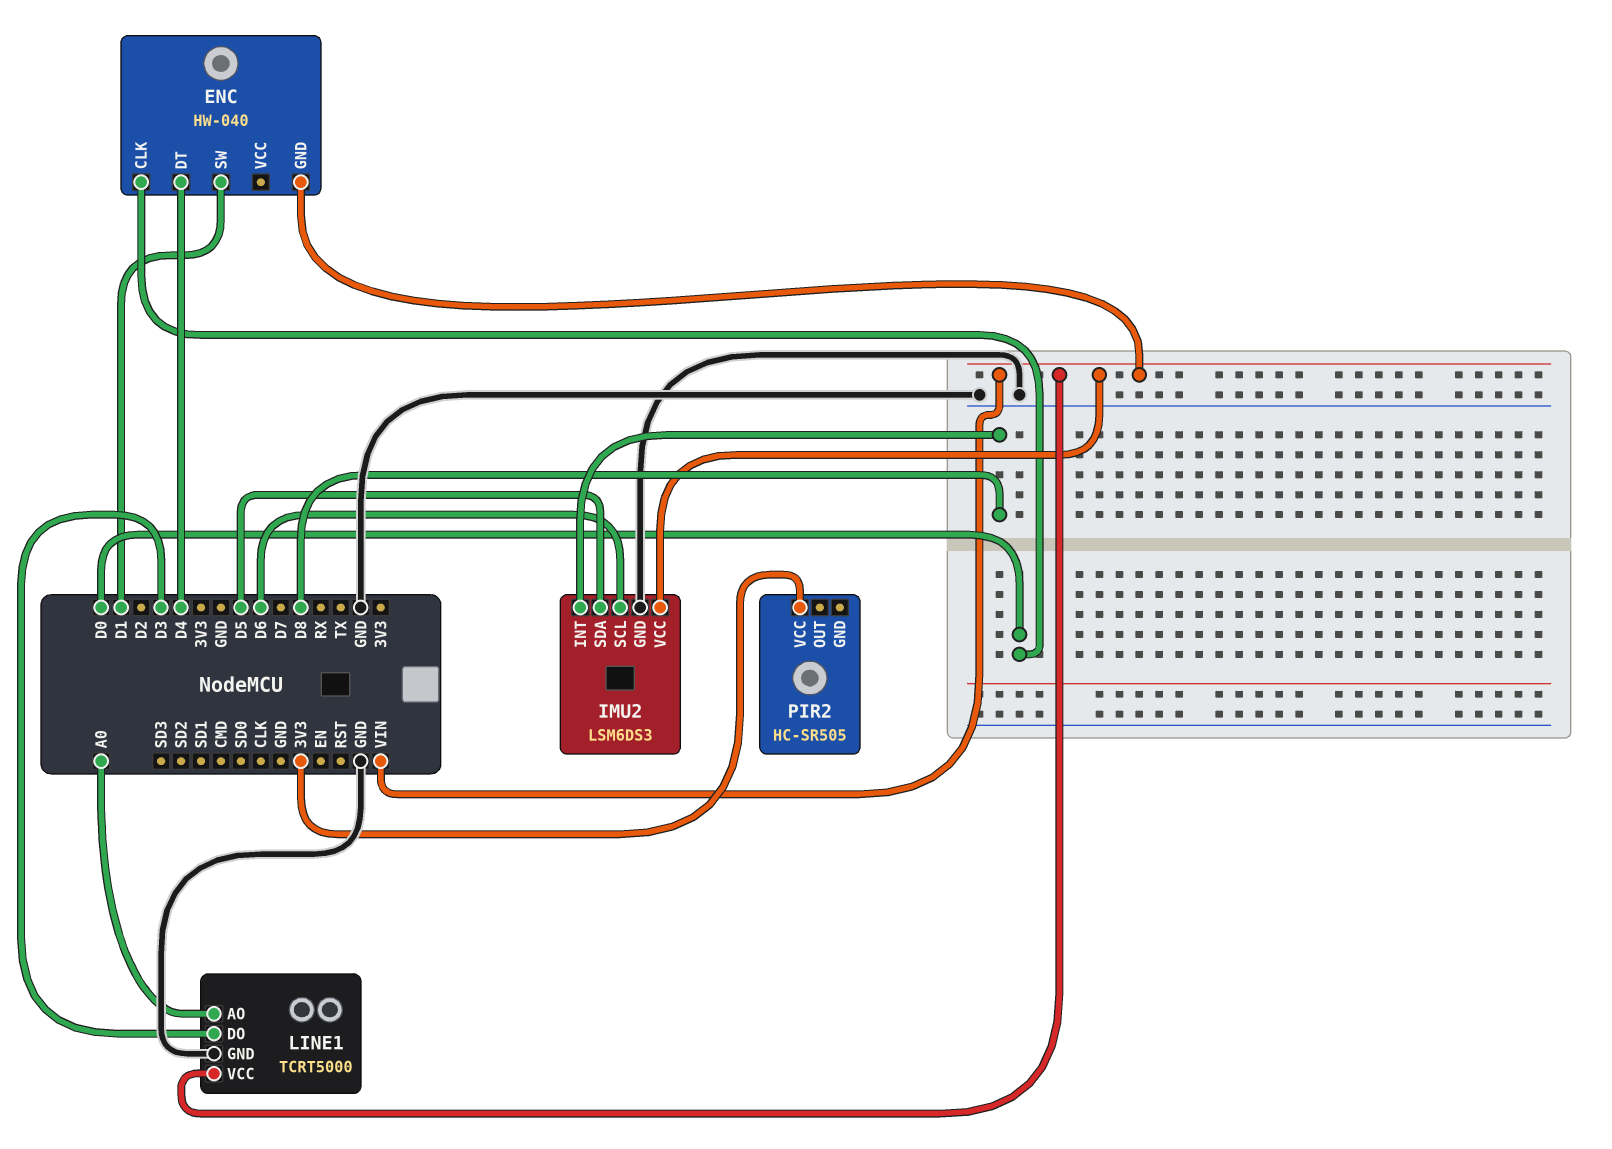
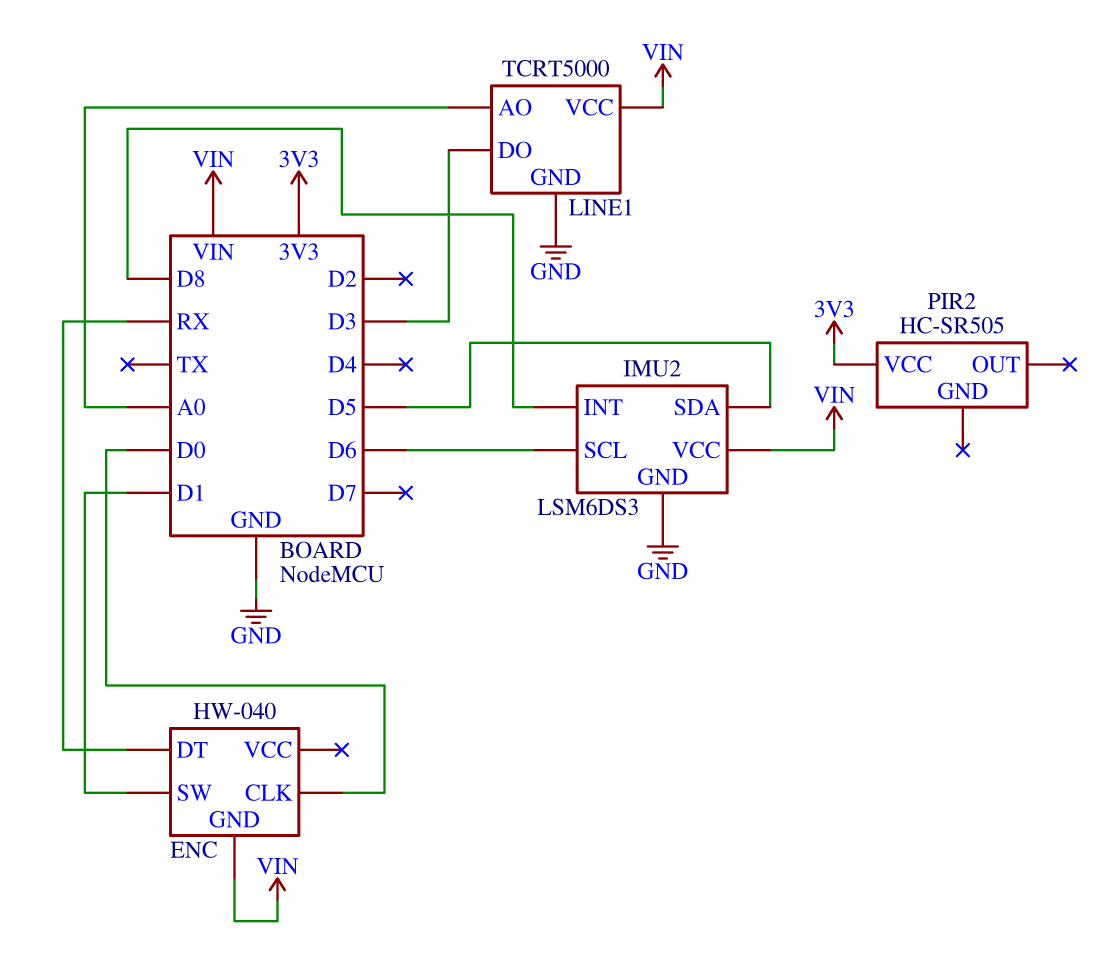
ENC pin DT: D4 -> RX

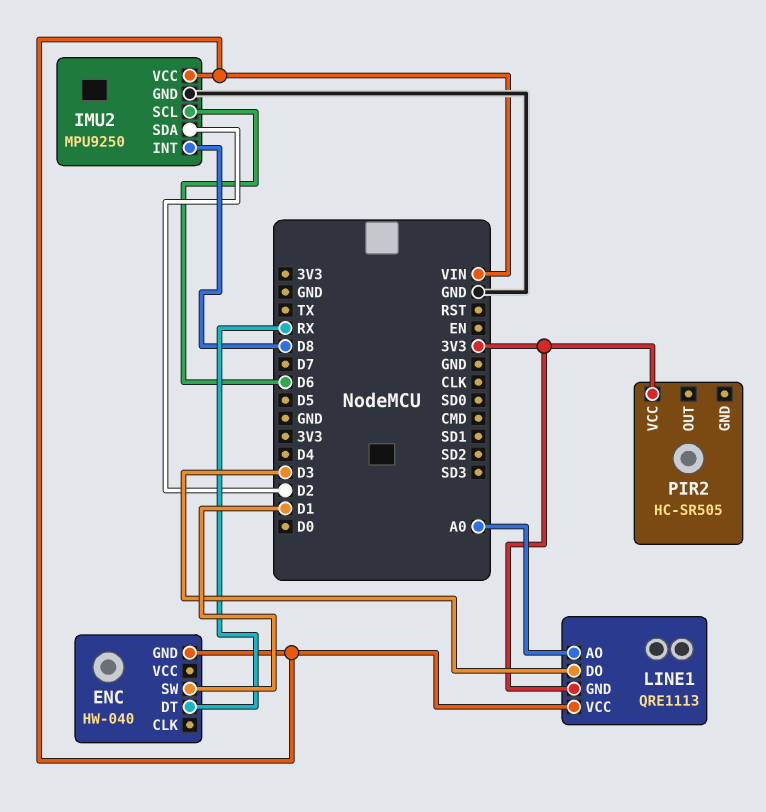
ENC pin CLK: D0 -> none
IMU2: LSM6DS3 -> MPU9250
IMU2 pin SDA: D5 -> D2
LINE1: TCRT5000 -> QRE1113
LINE1 pin GND: GND -> 3V3

